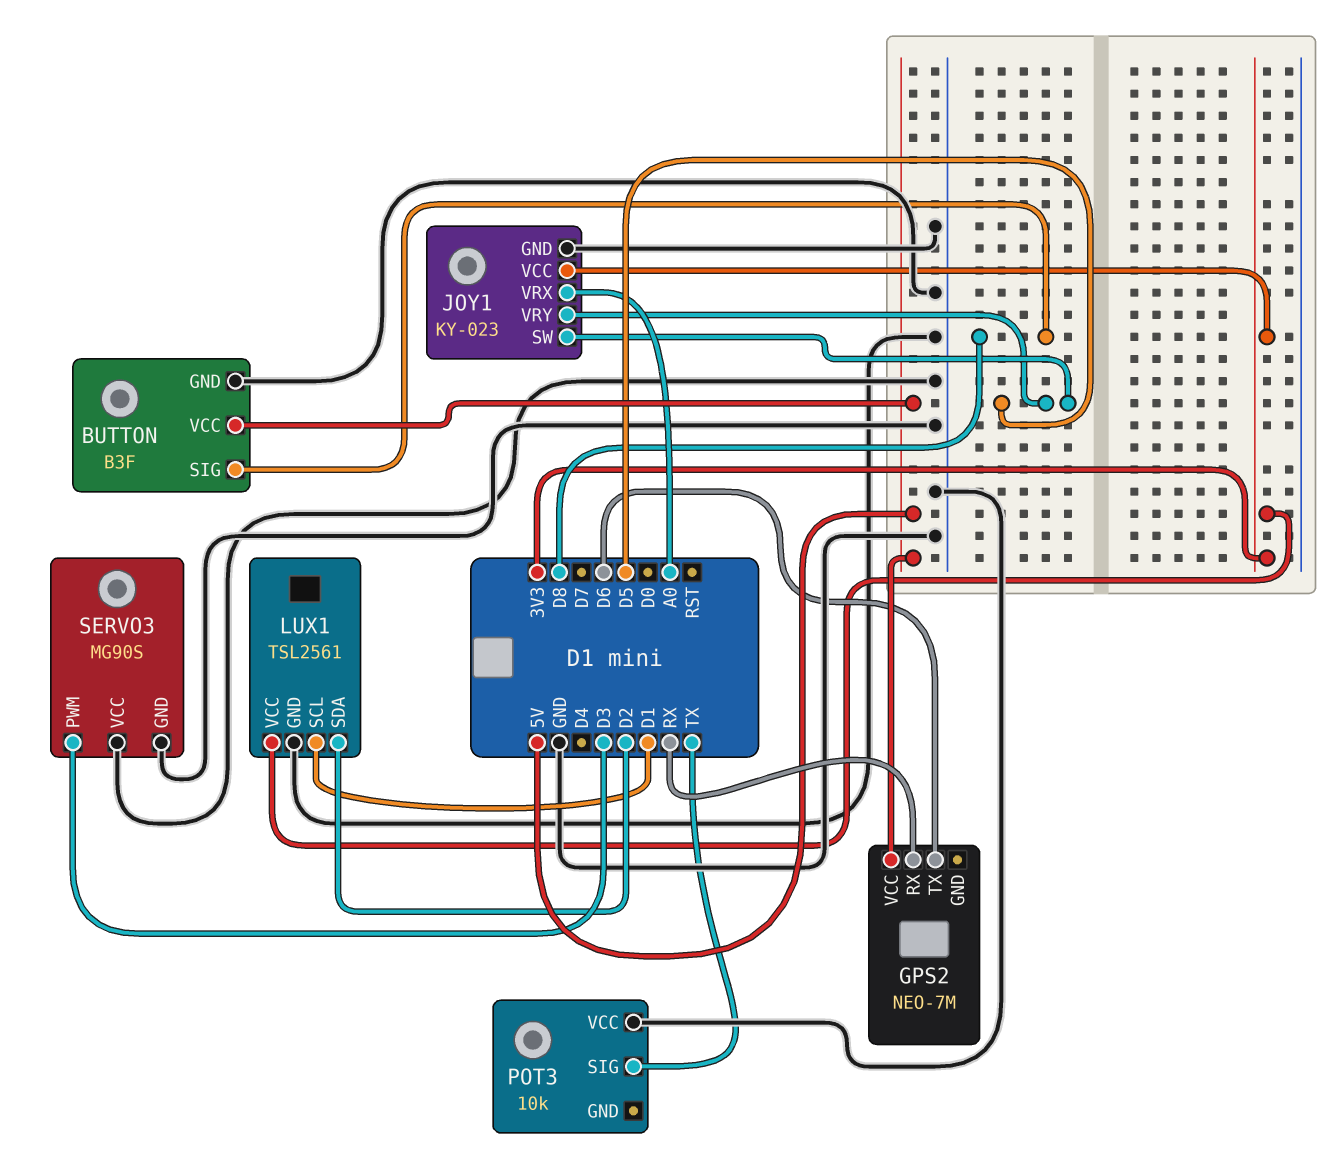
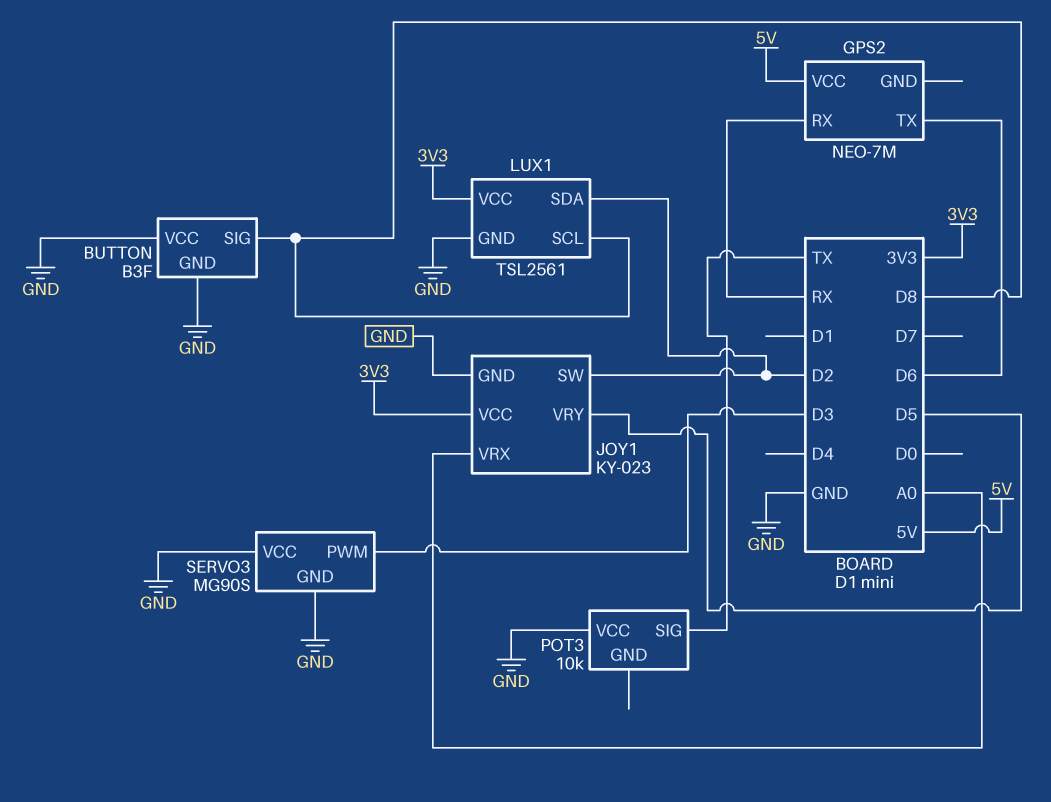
BUTTON pin VCC: 5V -> GND
JOY1 pin SW: D5 -> D2
LUX1 pin SCL: D1 -> D8

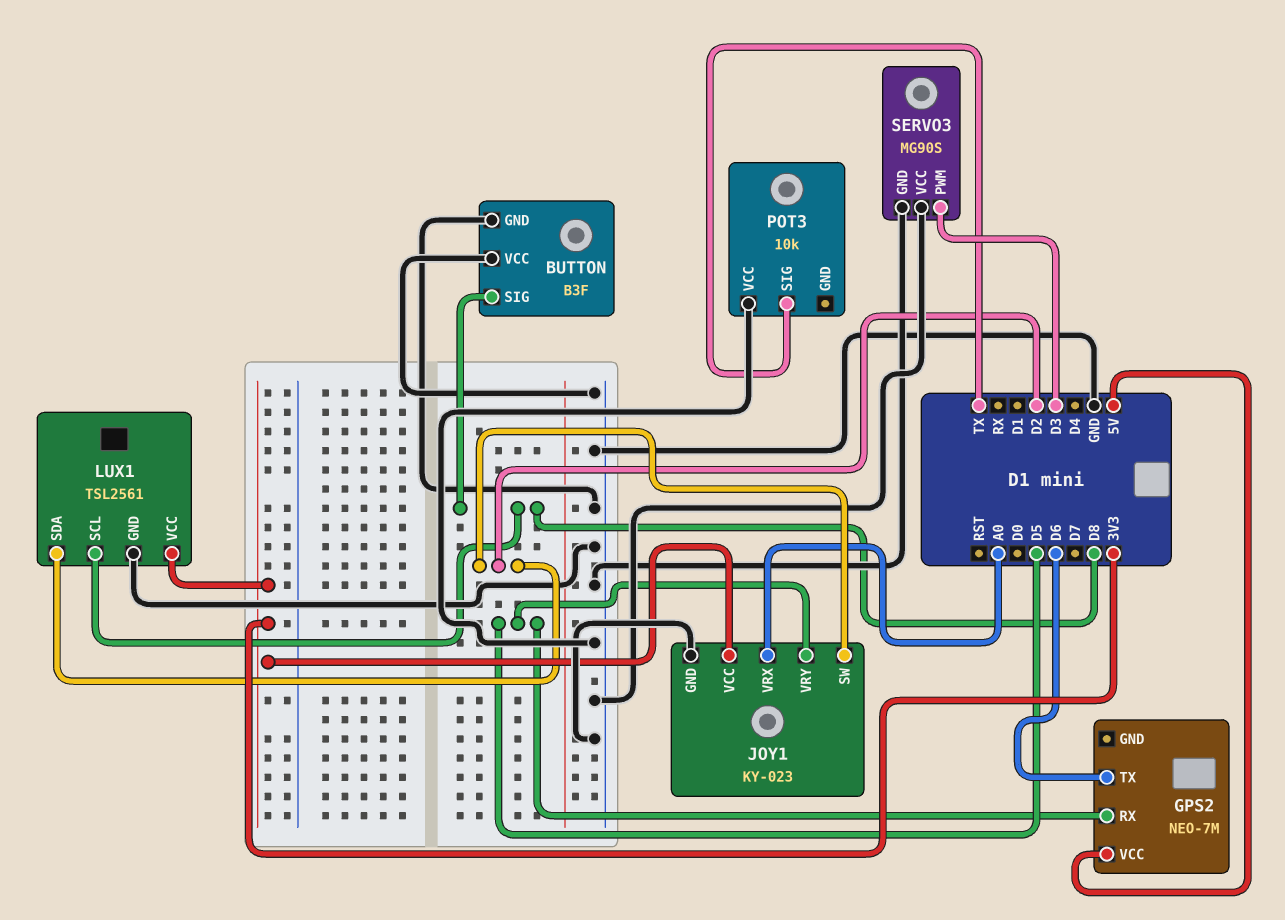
GPS2 pin RX: RX -> D5

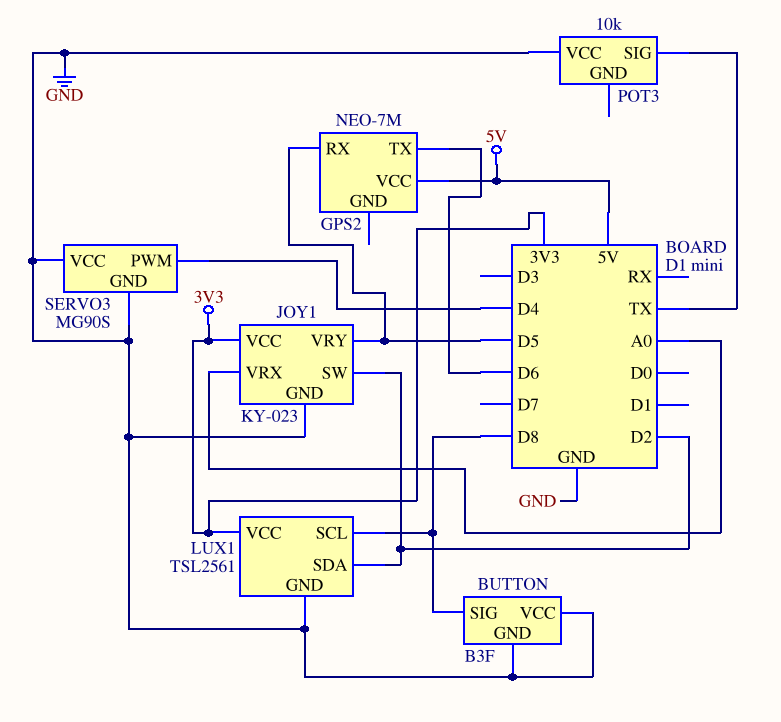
SERVO3 pin PWM: D3 -> D4

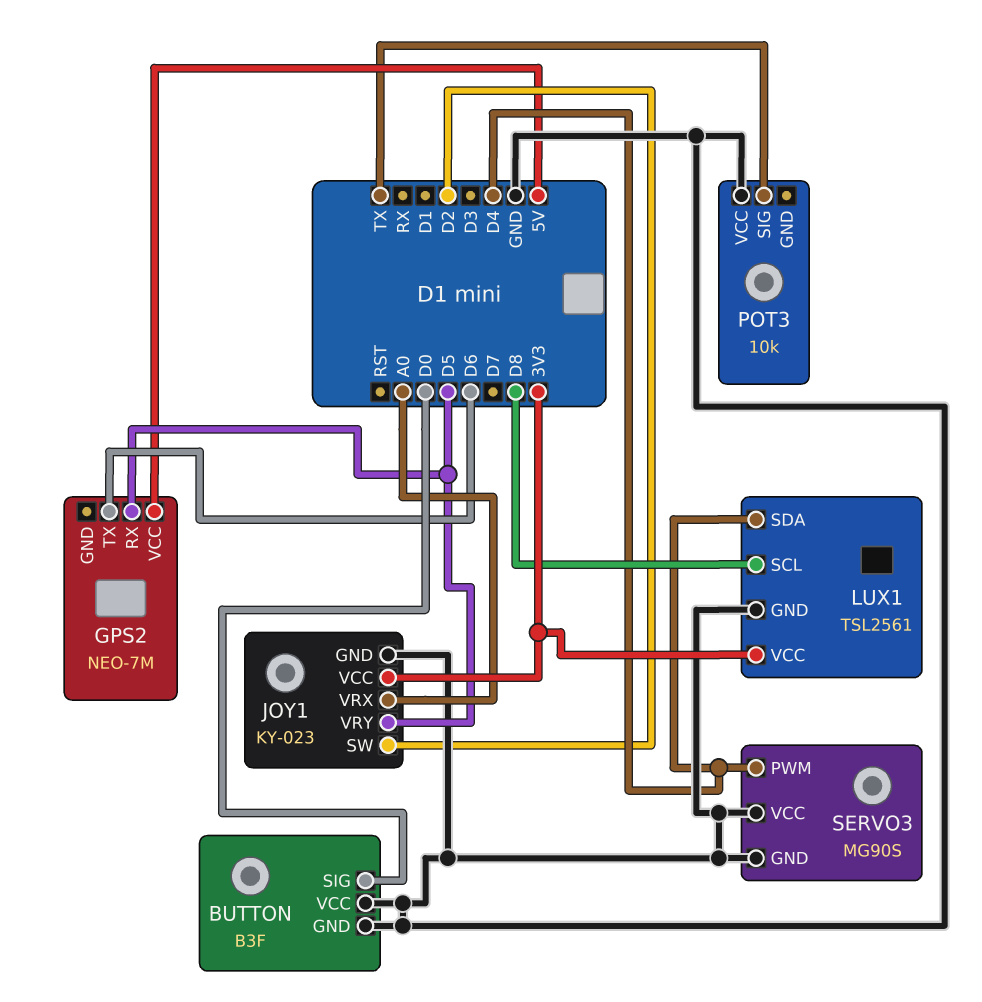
BUTTON pin SIG: D8 -> D0
LUX1 pin SDA: D2 -> D4

